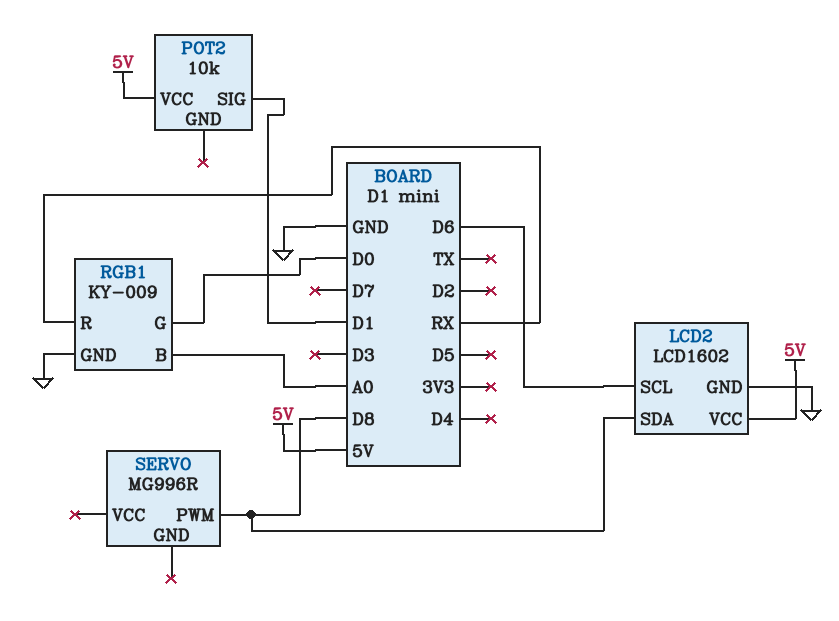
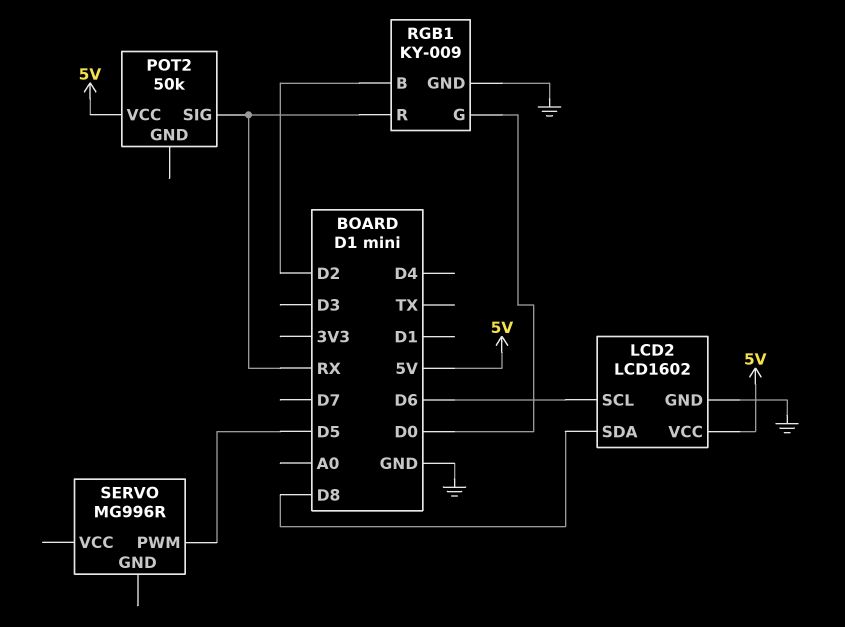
POT2: 10k -> 50k
POT2 pin SIG: D1 -> RX
RGB1 pin B: A0 -> D2
SERVO pin PWM: D8 -> D5

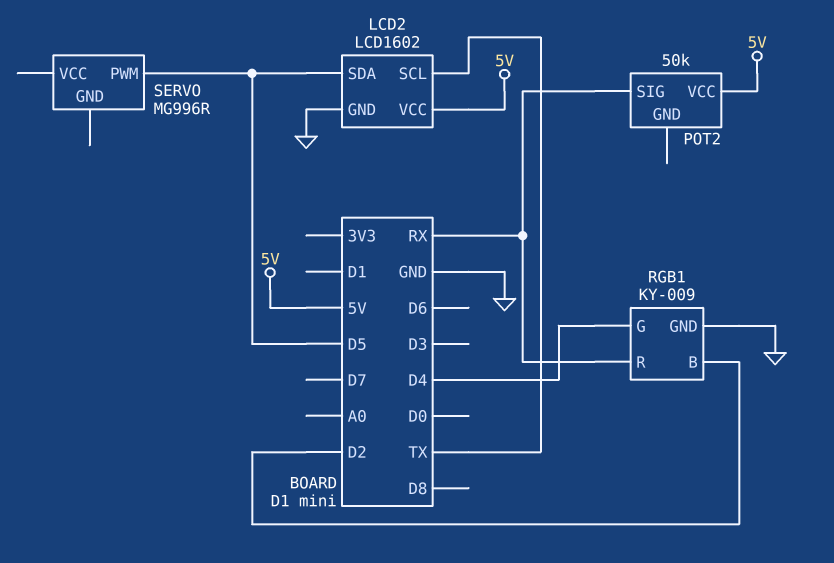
LCD2 pin SCL: D6 -> TX
LCD2 pin SDA: D8 -> D5
RGB1 pin G: D0 -> D4

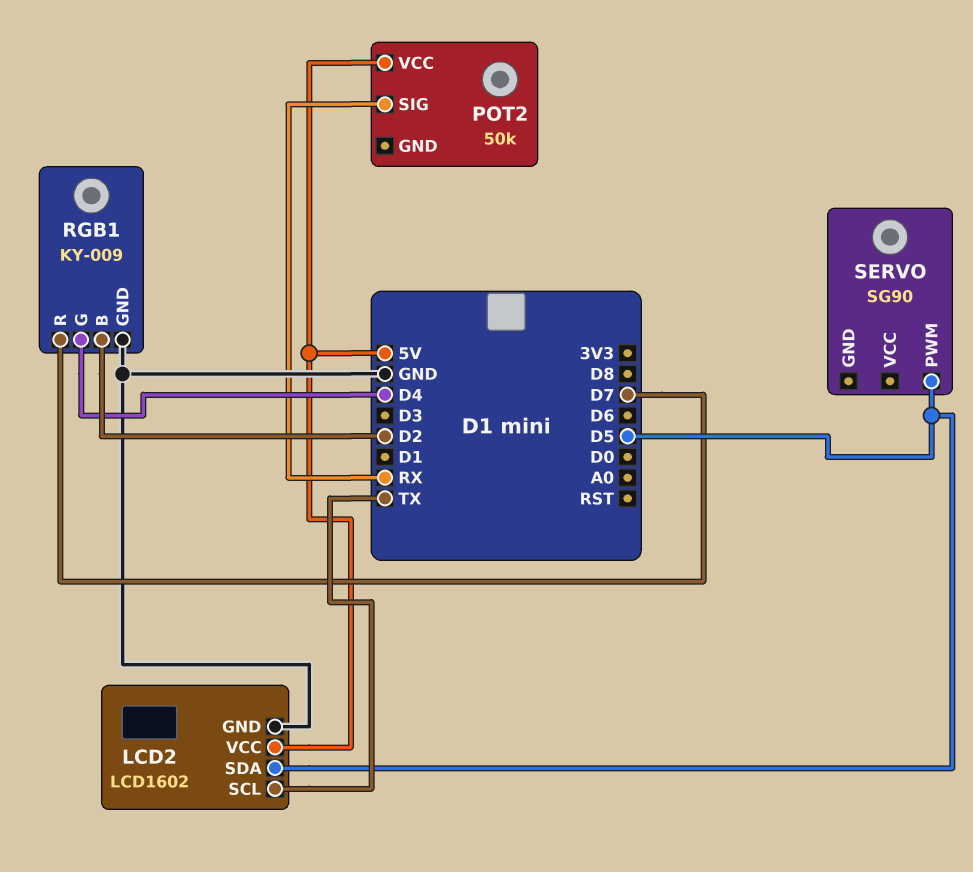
RGB1 pin R: RX -> D7
SERVO: MG996R -> SG90

